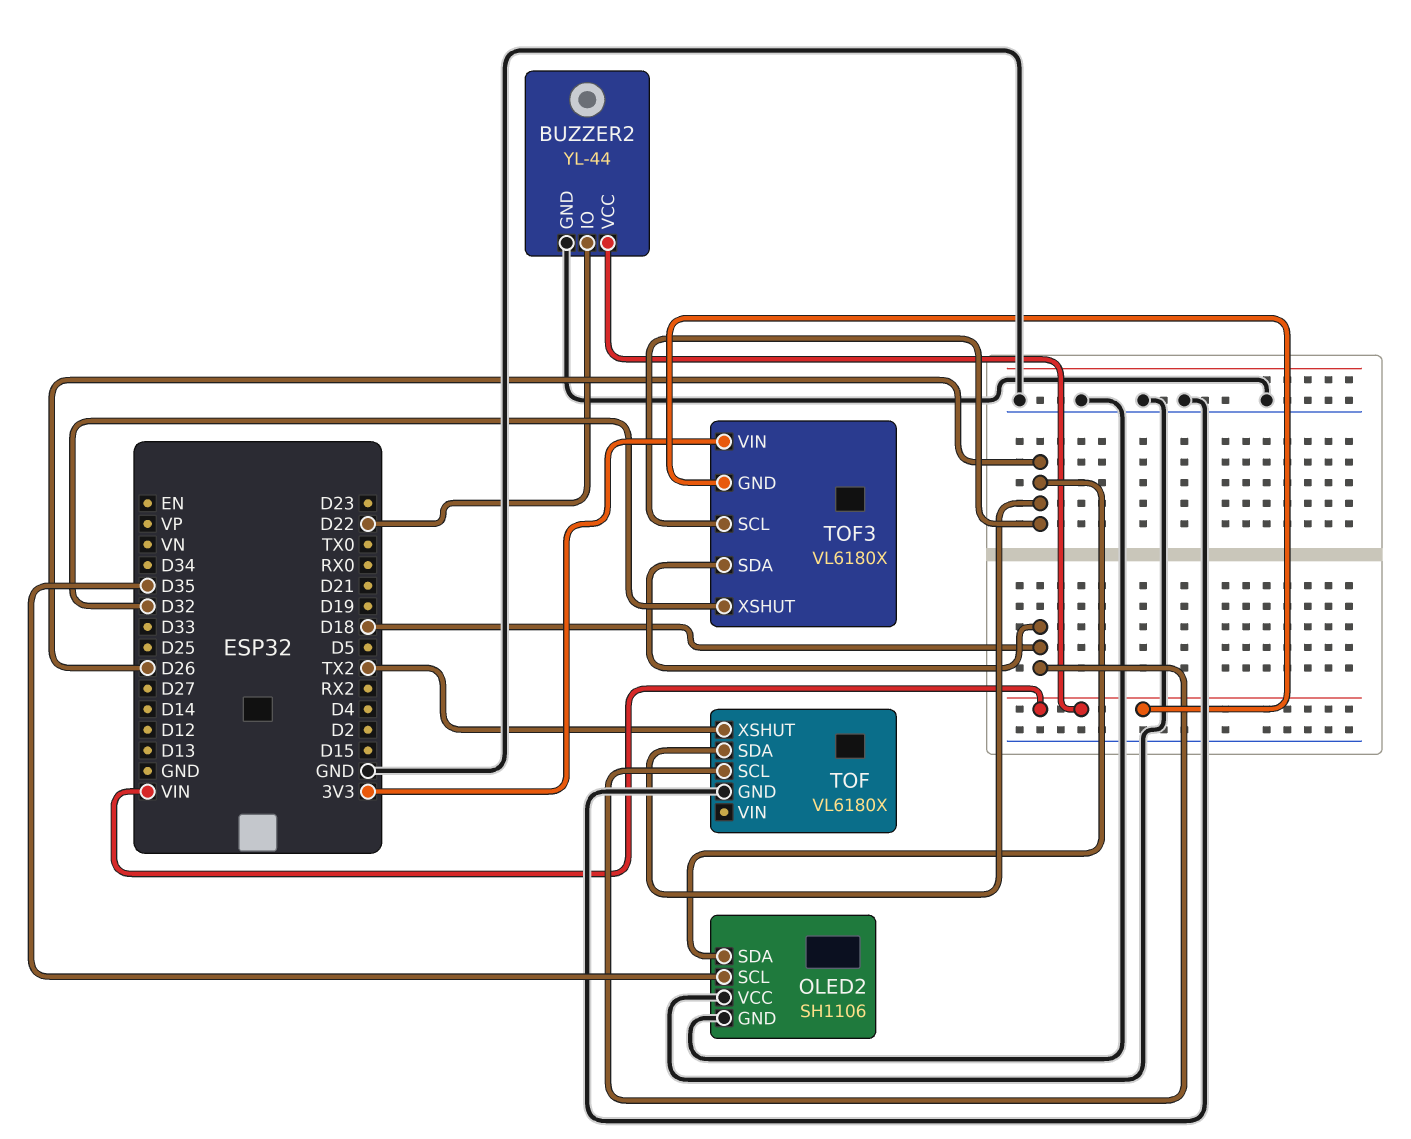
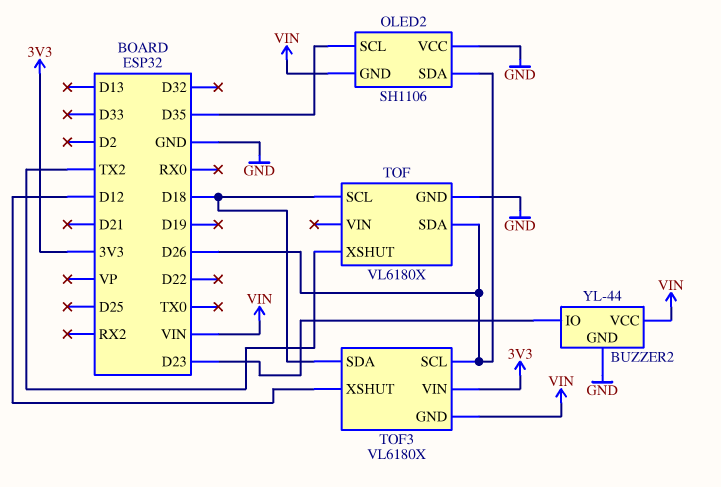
BUZZER2 pin IO: D22 -> D23
OLED2 pin GND: GND -> VIN
TOF3 pin XSHUT: D32 -> D12

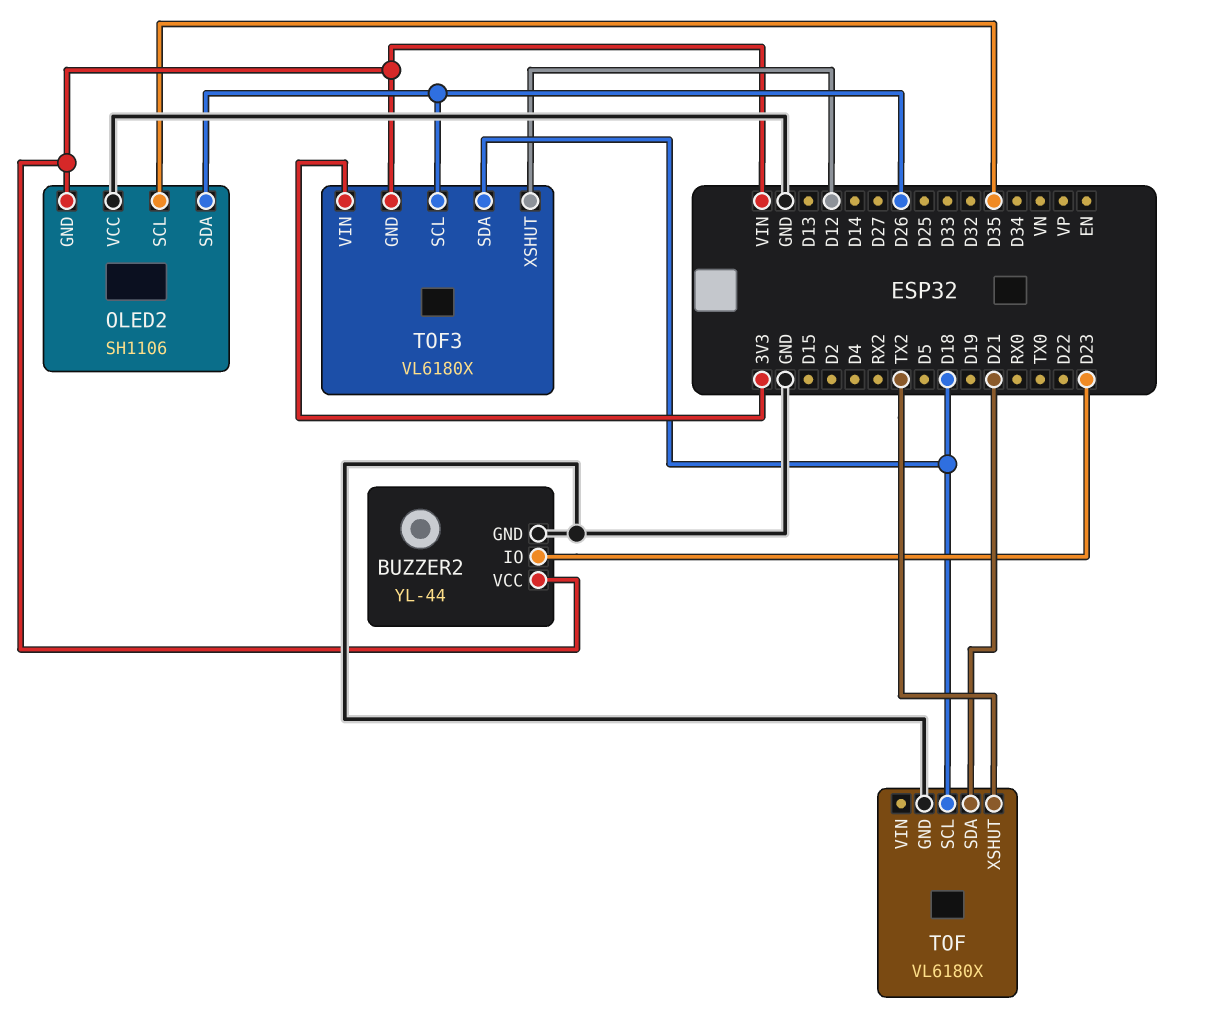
TOF pin SDA: D26 -> D21

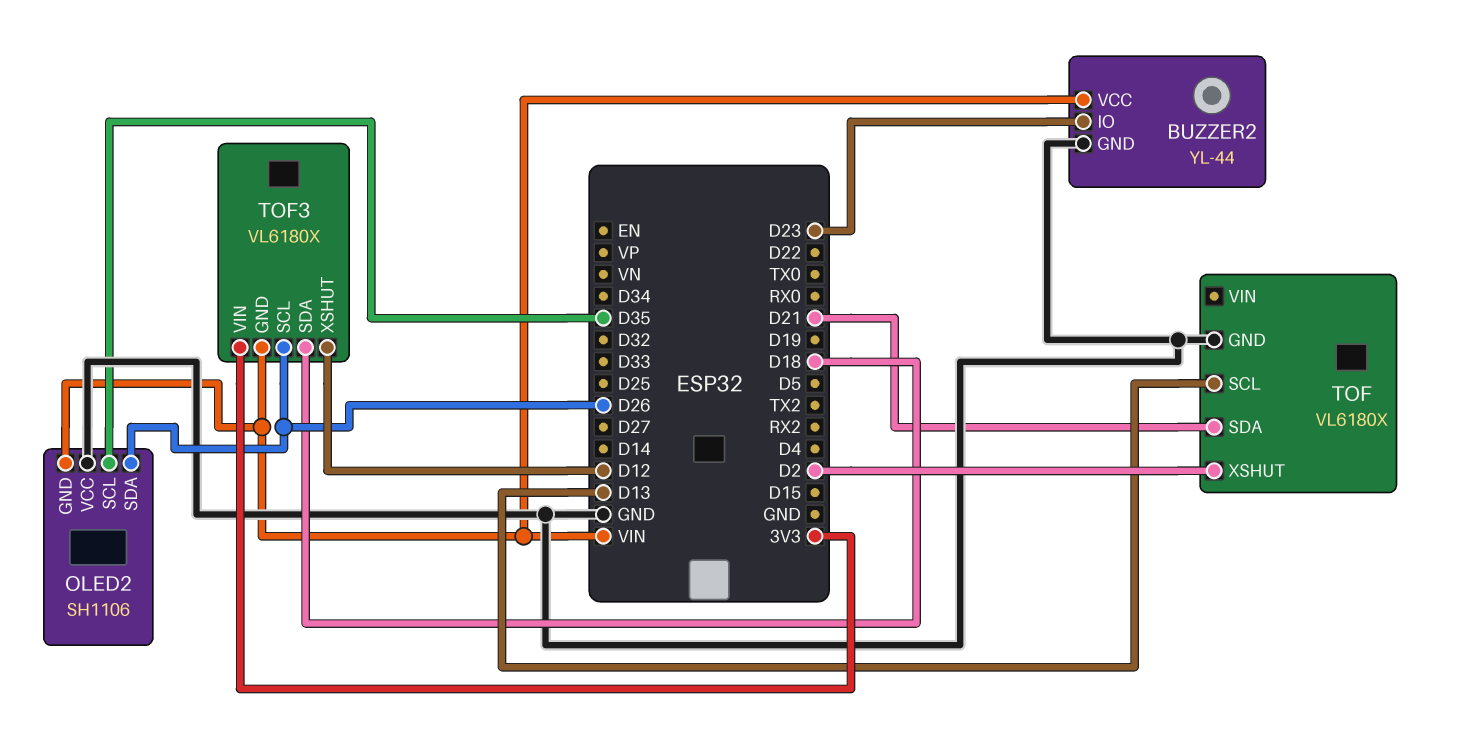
TOF pin SCL: D18 -> D13
TOF pin XSHUT: TX2 -> D2

